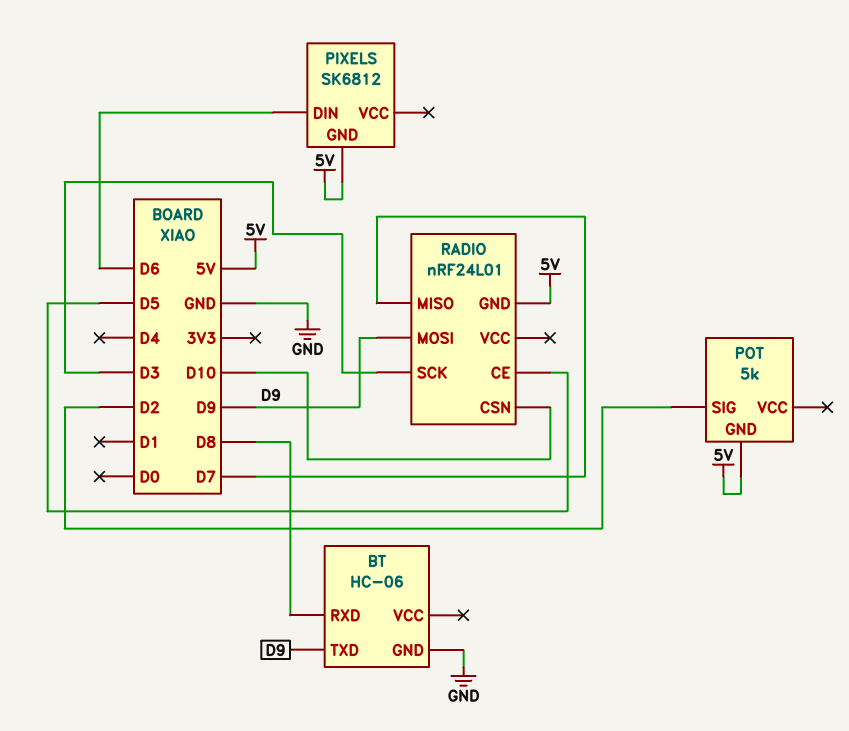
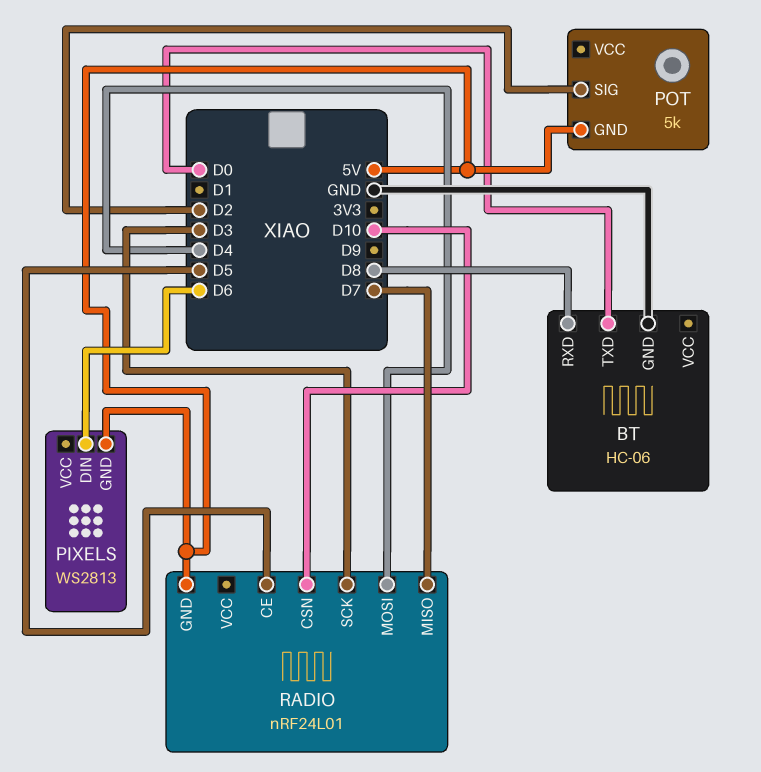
BT pin TXD: D9 -> D0
PIXELS: SK6812 -> WS2813
RADIO pin MOSI: D9 -> D4

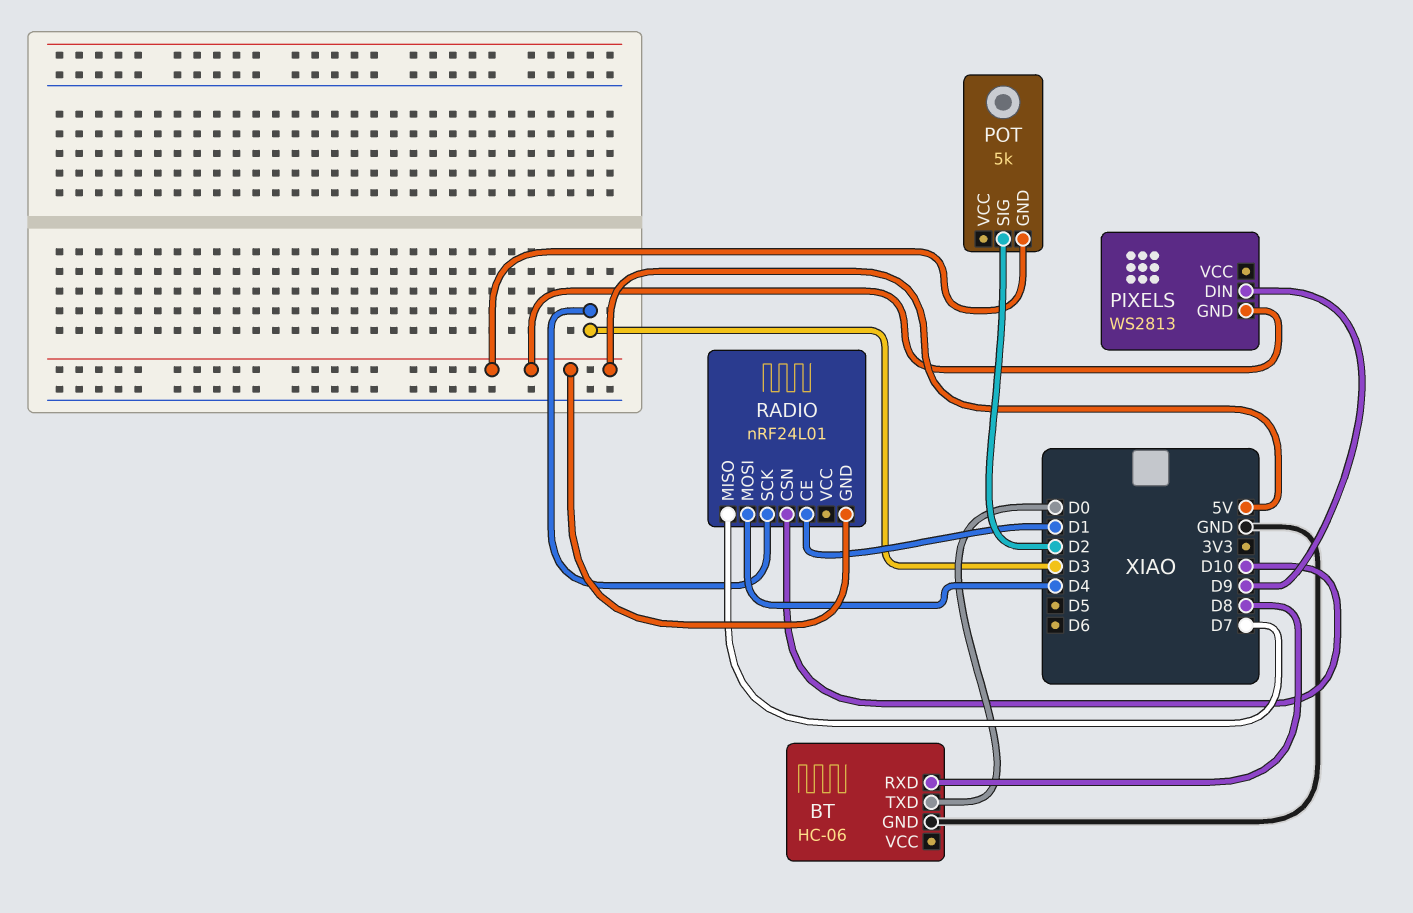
PIXELS pin DIN: D6 -> D9
RADIO pin CE: D5 -> D1

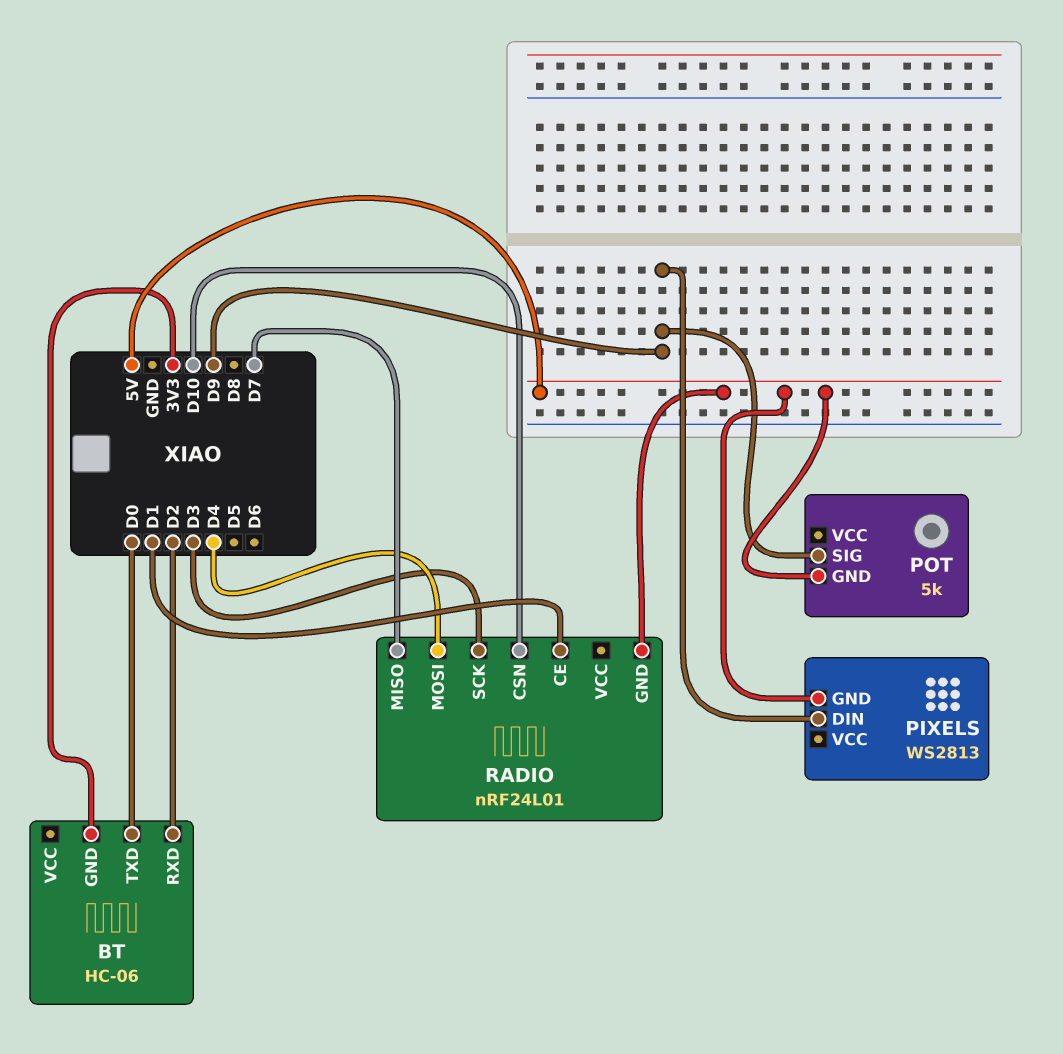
BT pin GND: GND -> 3V3
BT pin RXD: D8 -> D2
POT pin SIG: D2 -> D9

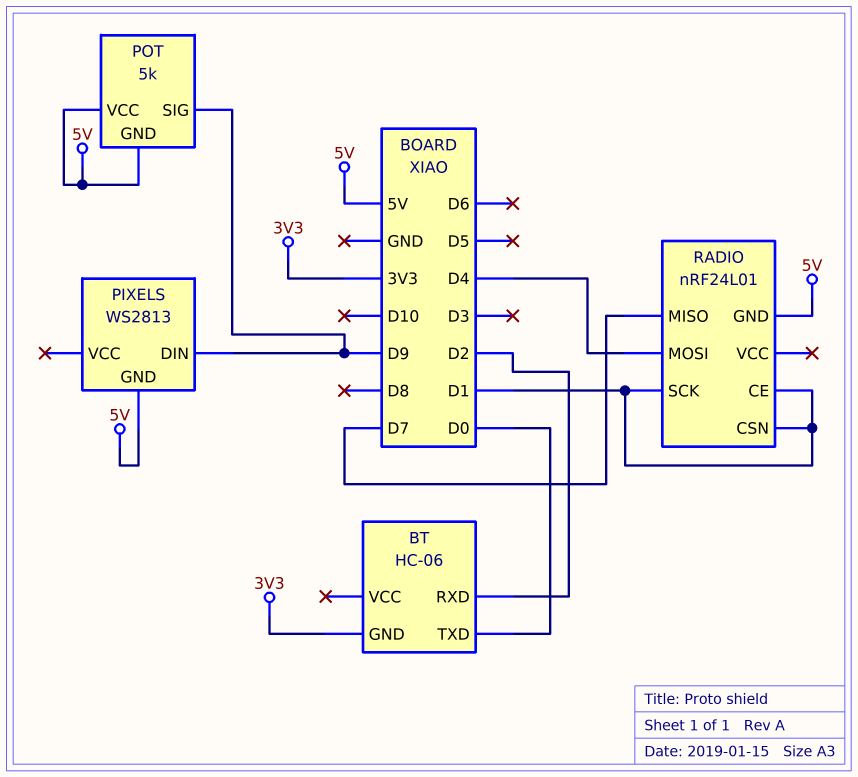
POT pin VCC: none -> 5V
RADIO pin CSN: D10 -> D1
RADIO pin SCK: D3 -> D1

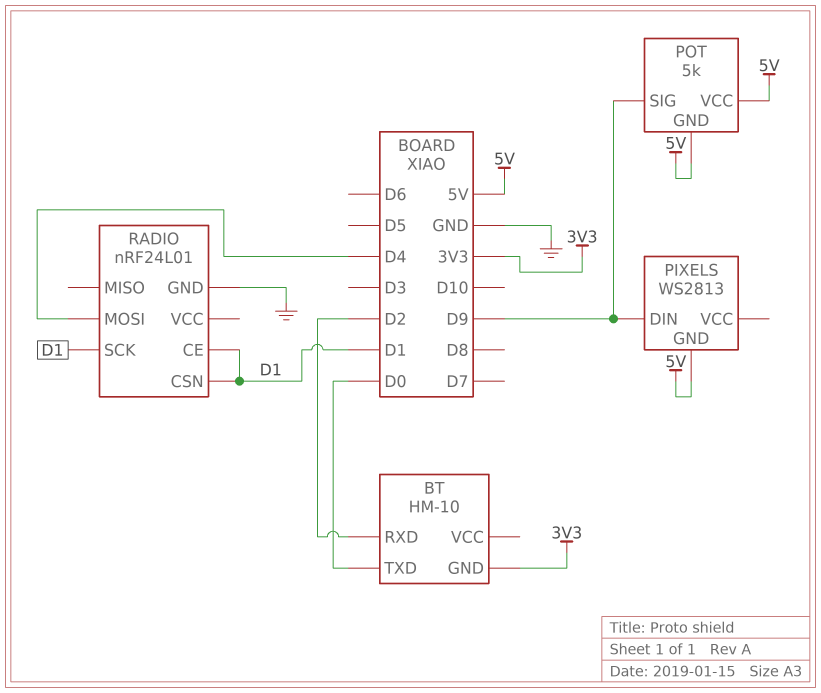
BT: HC-06 -> HM-10
RADIO pin GND: 5V -> GND
RADIO pin MISO: D7 -> none

